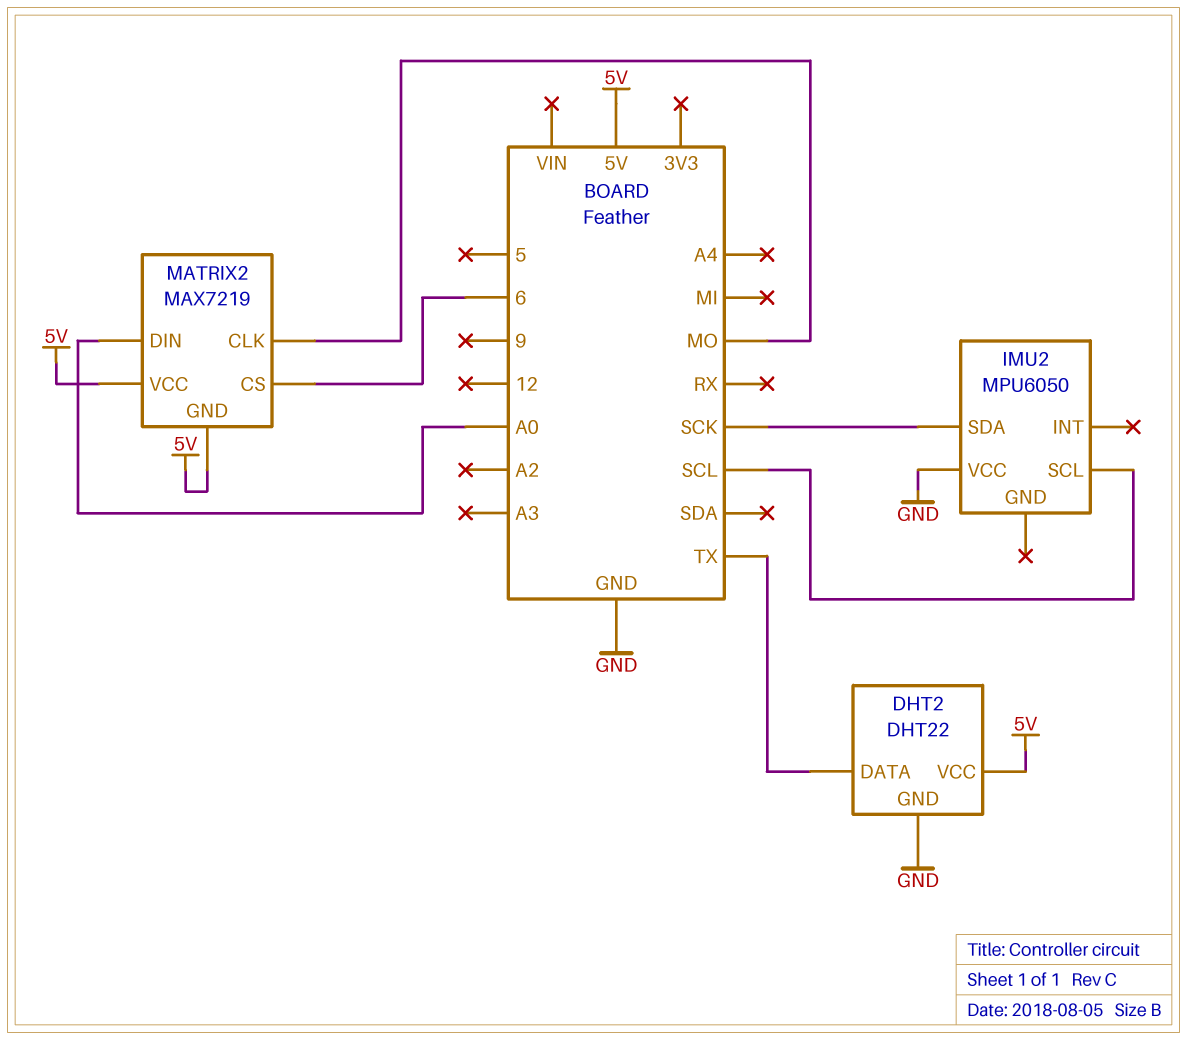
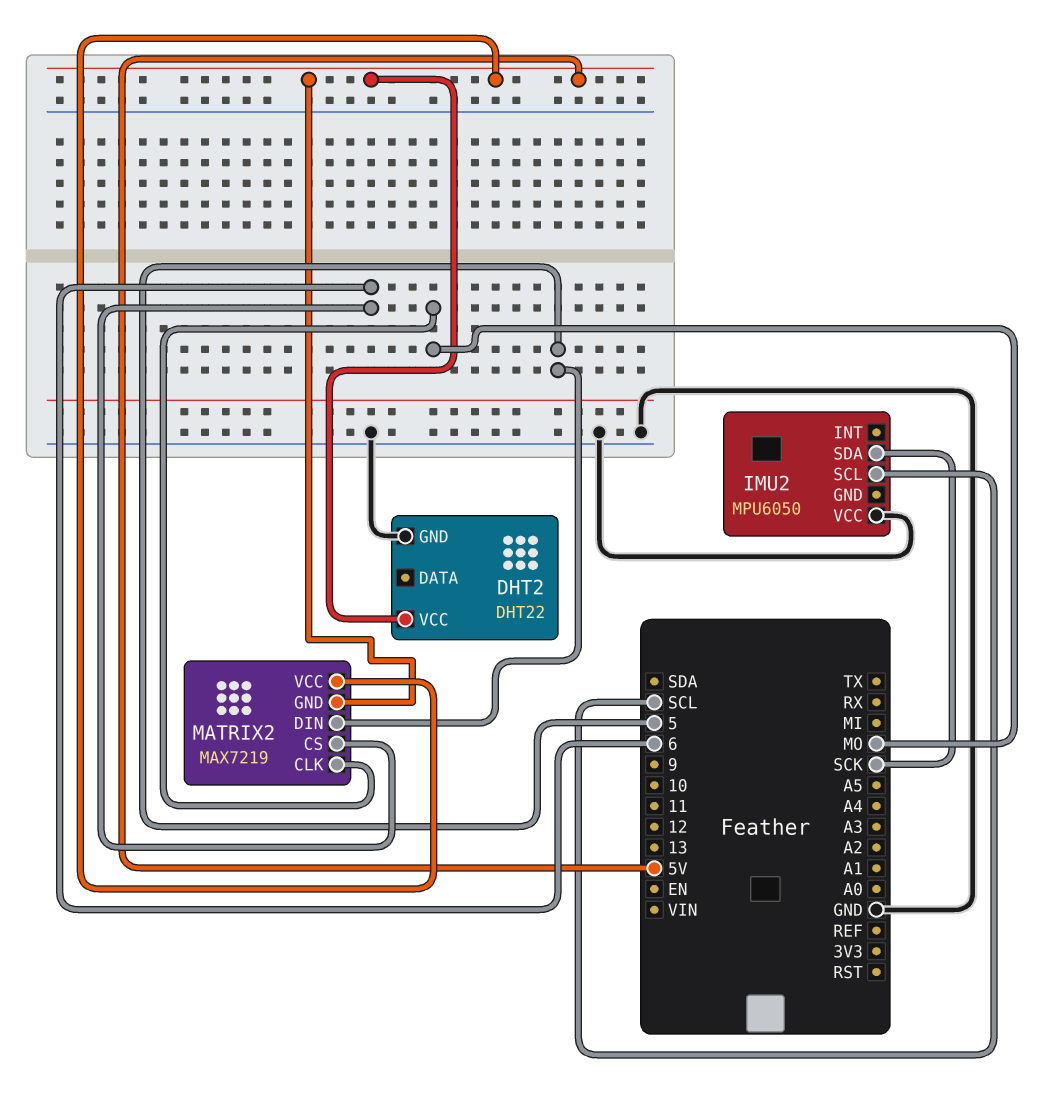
DHT2 pin DATA: TX -> none
MATRIX2 pin DIN: A0 -> 5

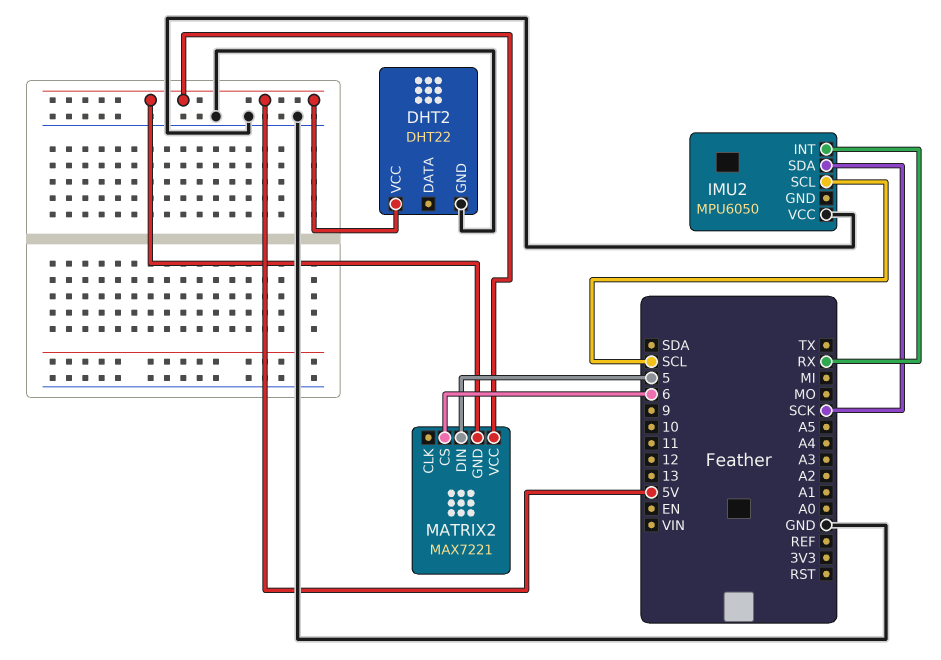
IMU2 pin INT: none -> RX
MATRIX2: MAX7219 -> MAX7221
MATRIX2 pin CLK: MO -> none

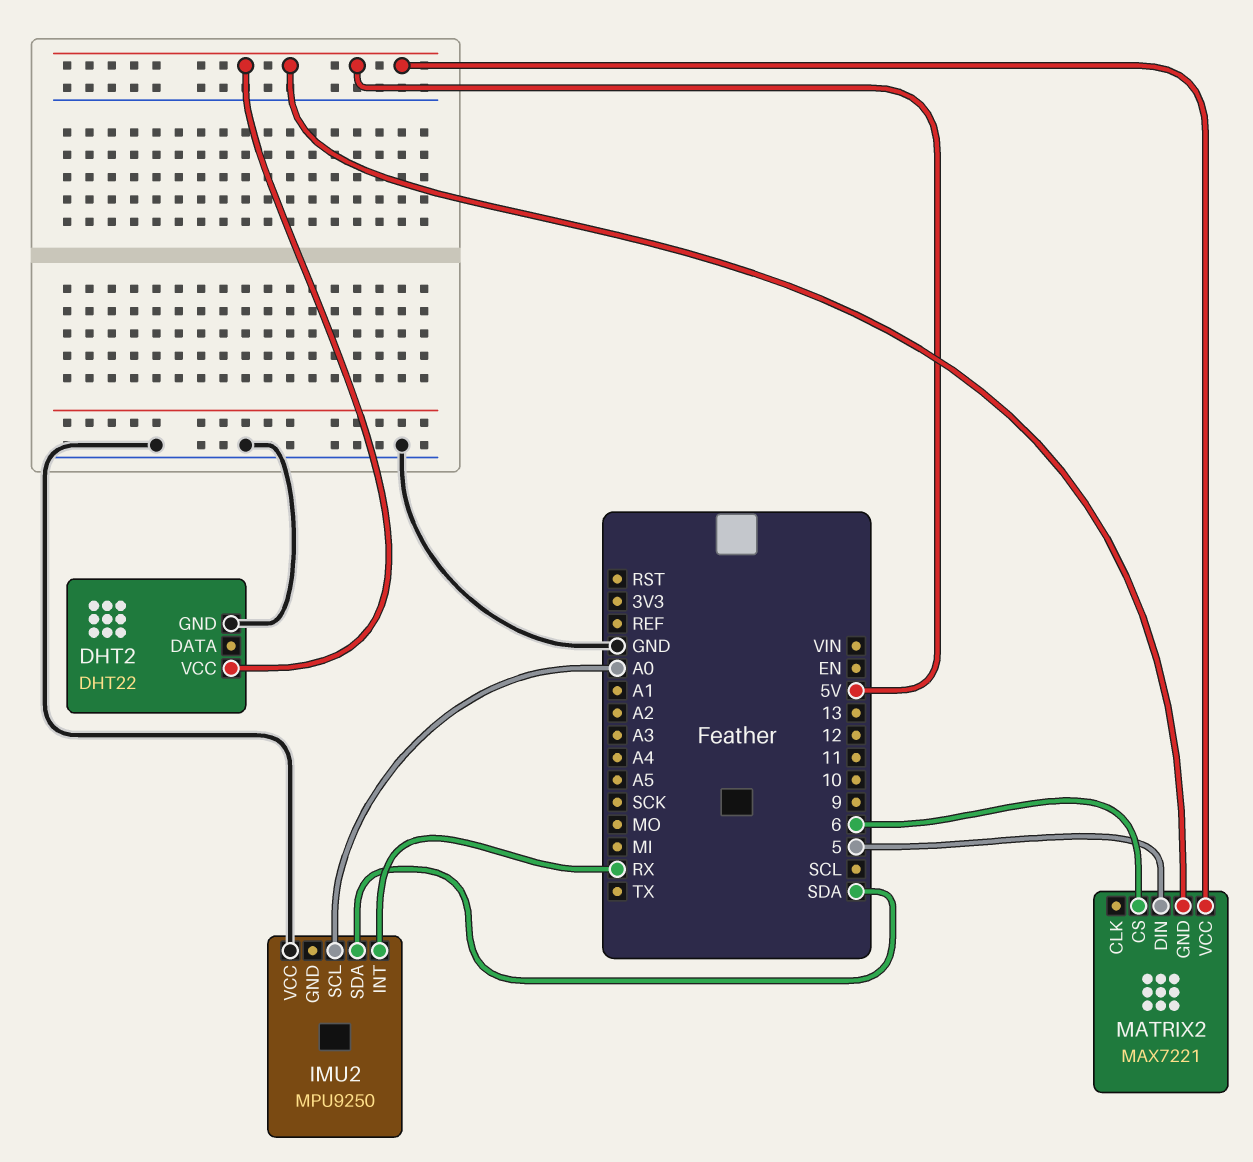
IMU2: MPU6050 -> MPU9250
IMU2 pin SCL: SCL -> A0
IMU2 pin SDA: SCK -> SDA

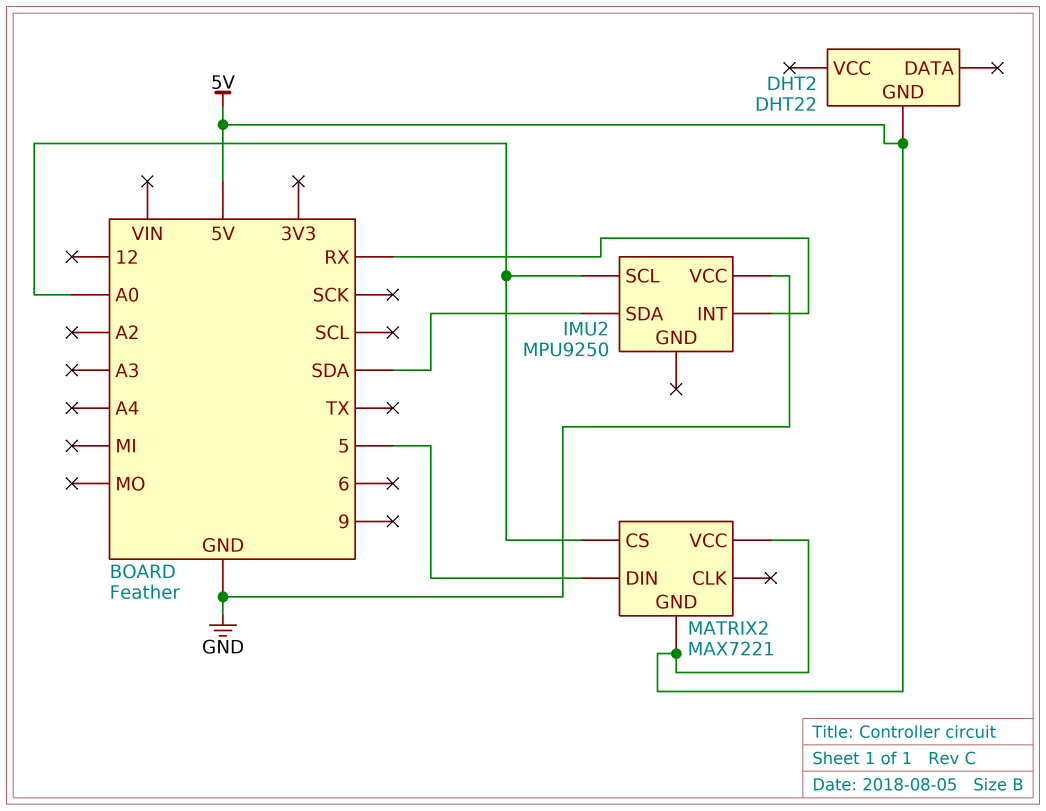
DHT2 pin GND: GND -> 5V
DHT2 pin VCC: 5V -> none
MATRIX2 pin CS: 6 -> A0

